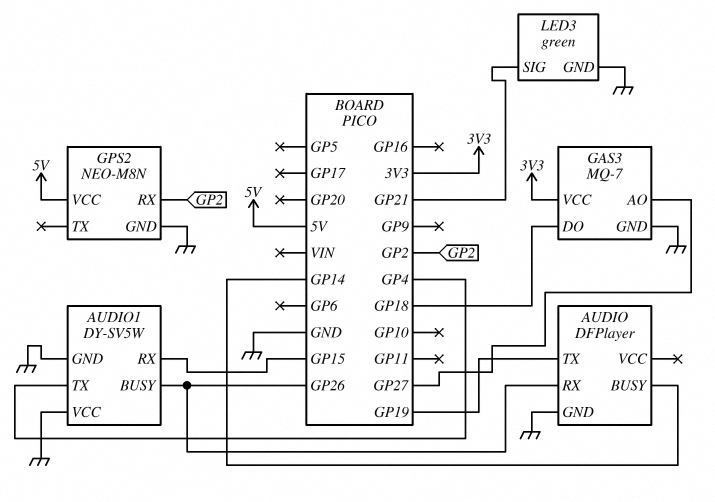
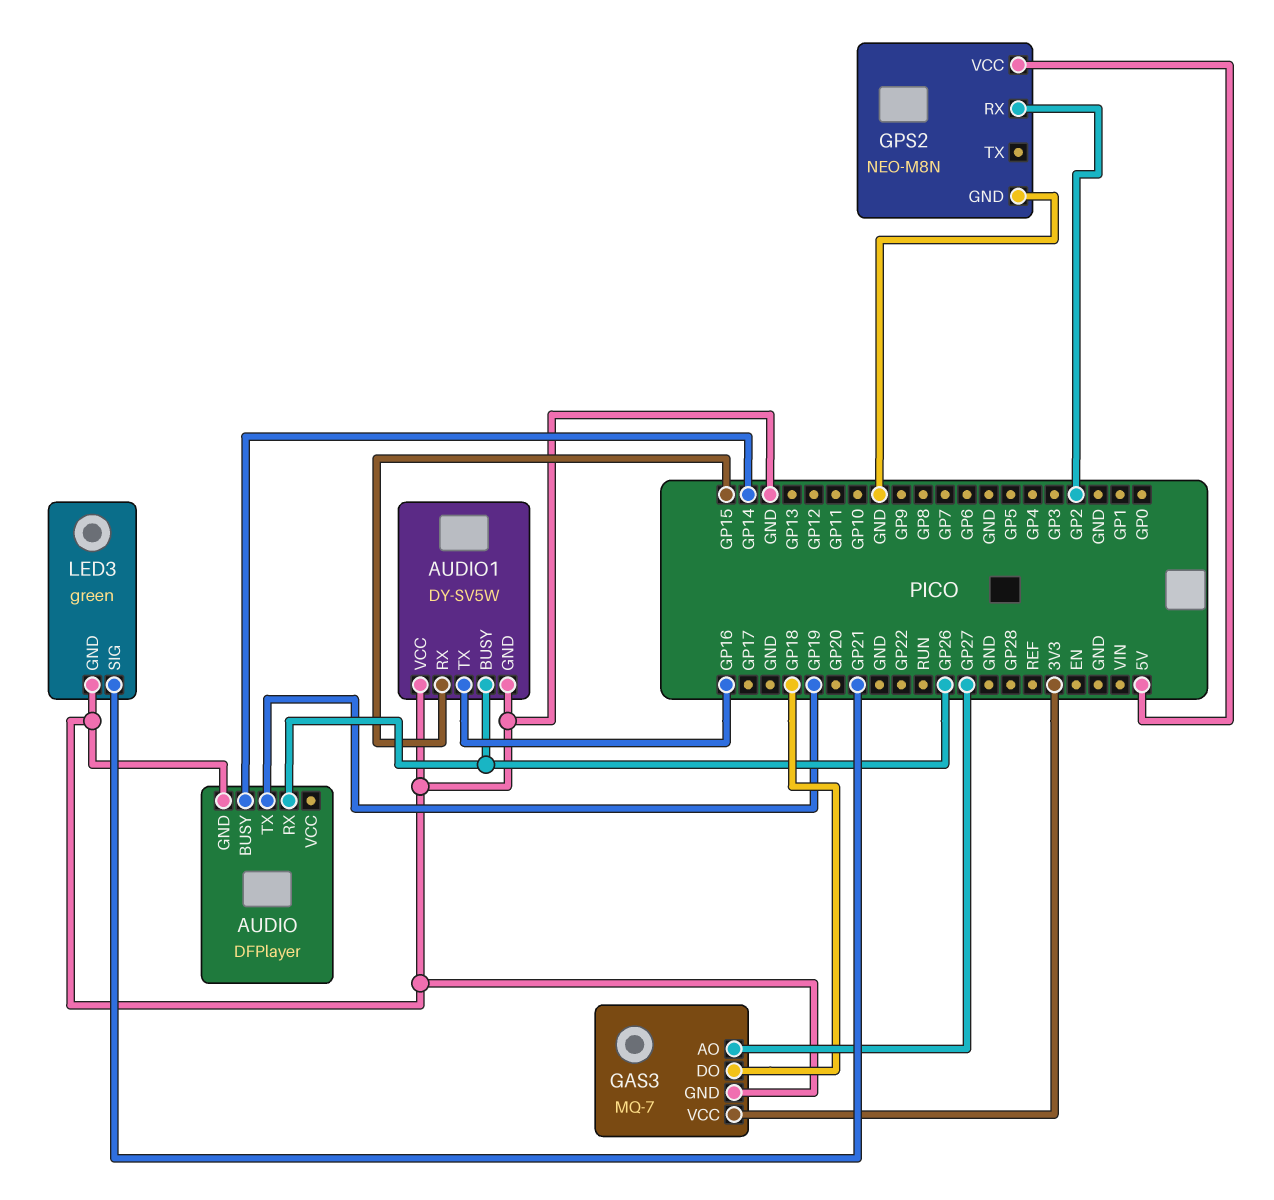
AUDIO1 pin TX: GP4 -> GP16

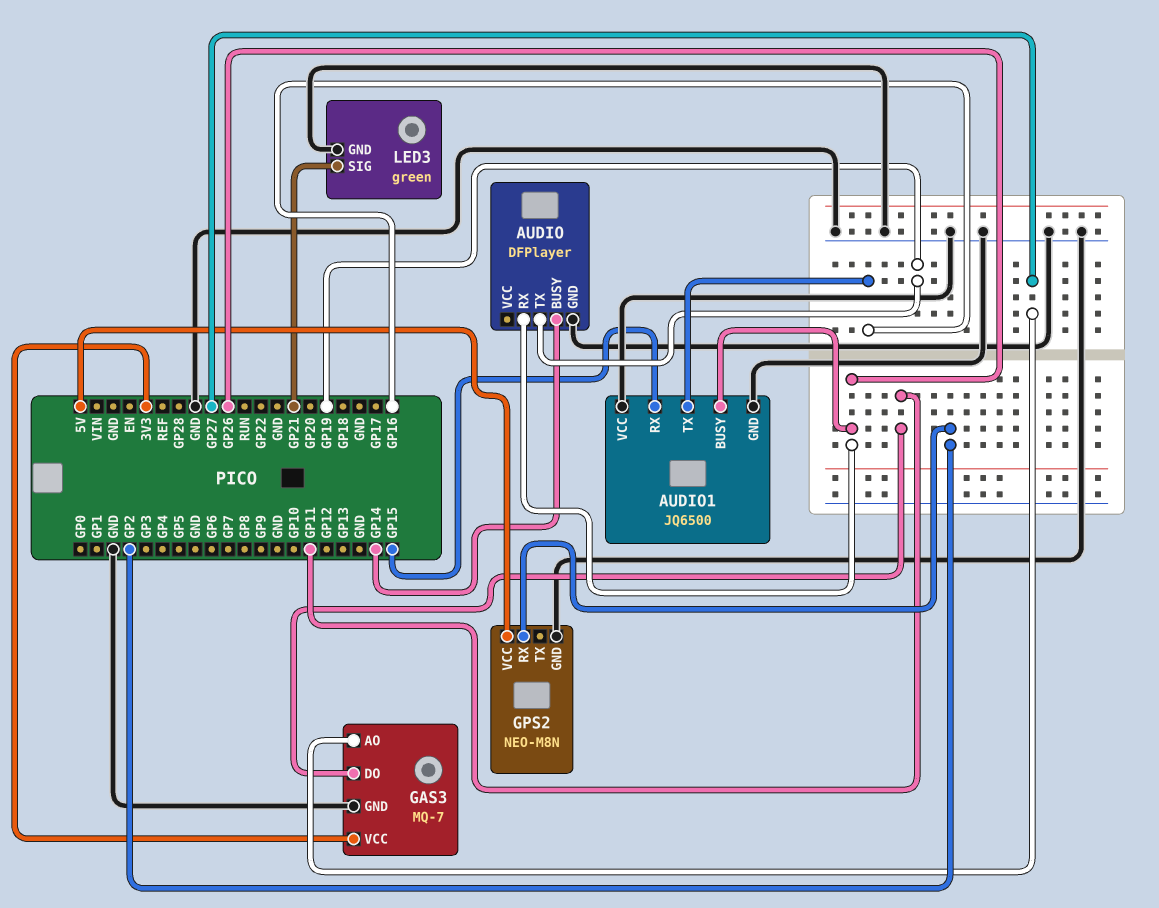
AUDIO1: DY-SV5W -> JQ6500
GAS3 pin DO: GP18 -> GP11

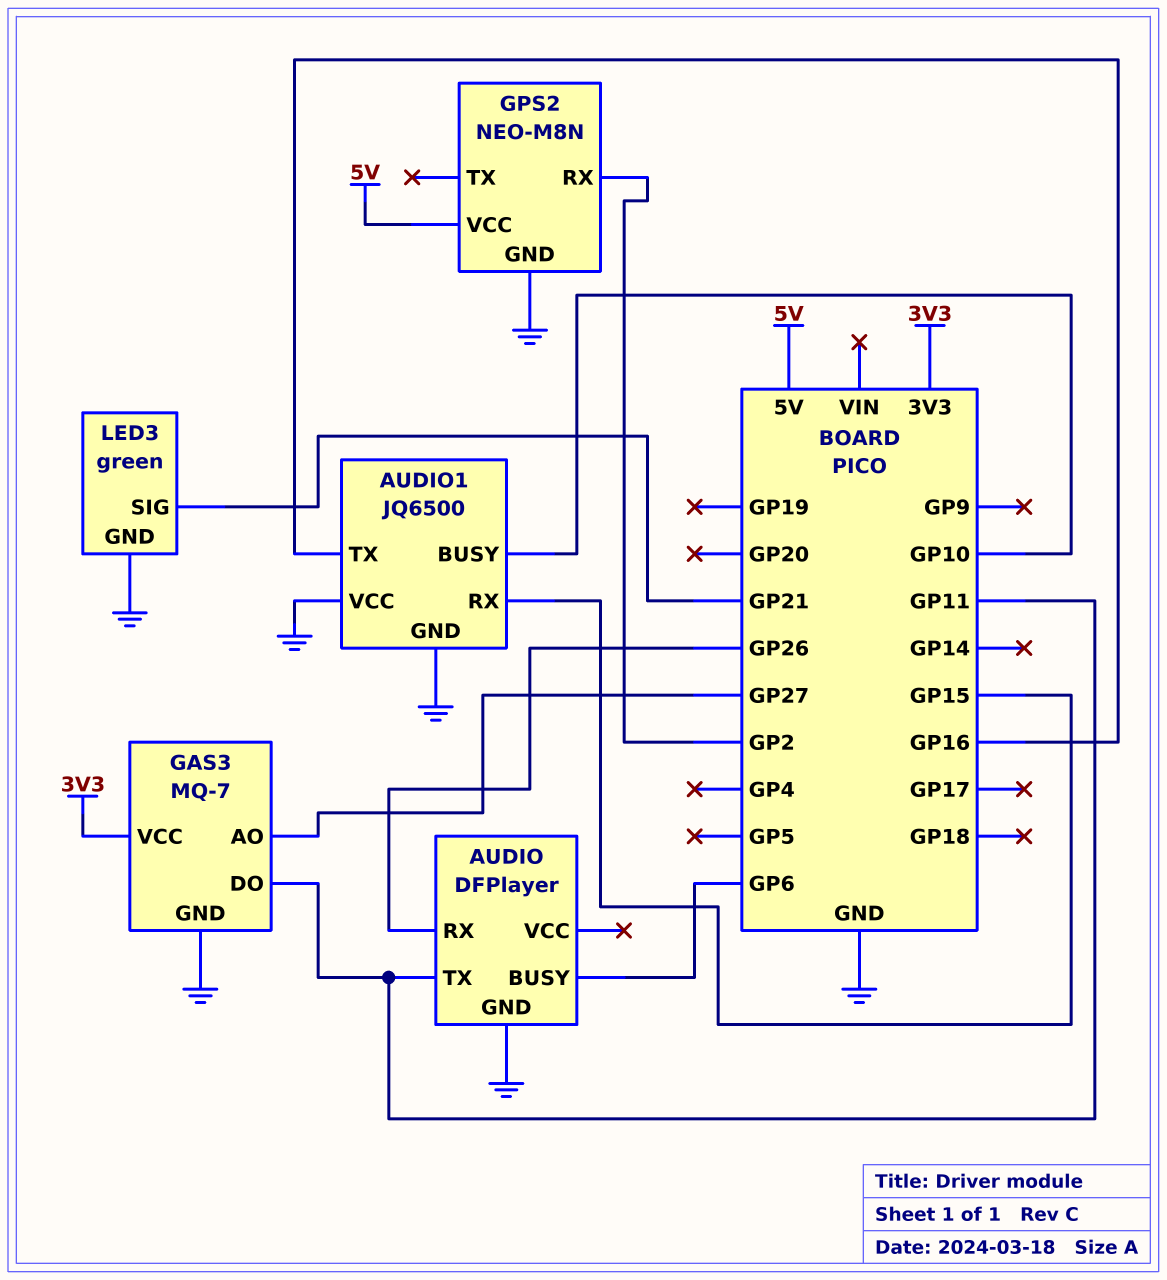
AUDIO pin BUSY: GP14 -> GP6
AUDIO pin TX: GP19 -> GP11
AUDIO1 pin BUSY: GP26 -> GP10

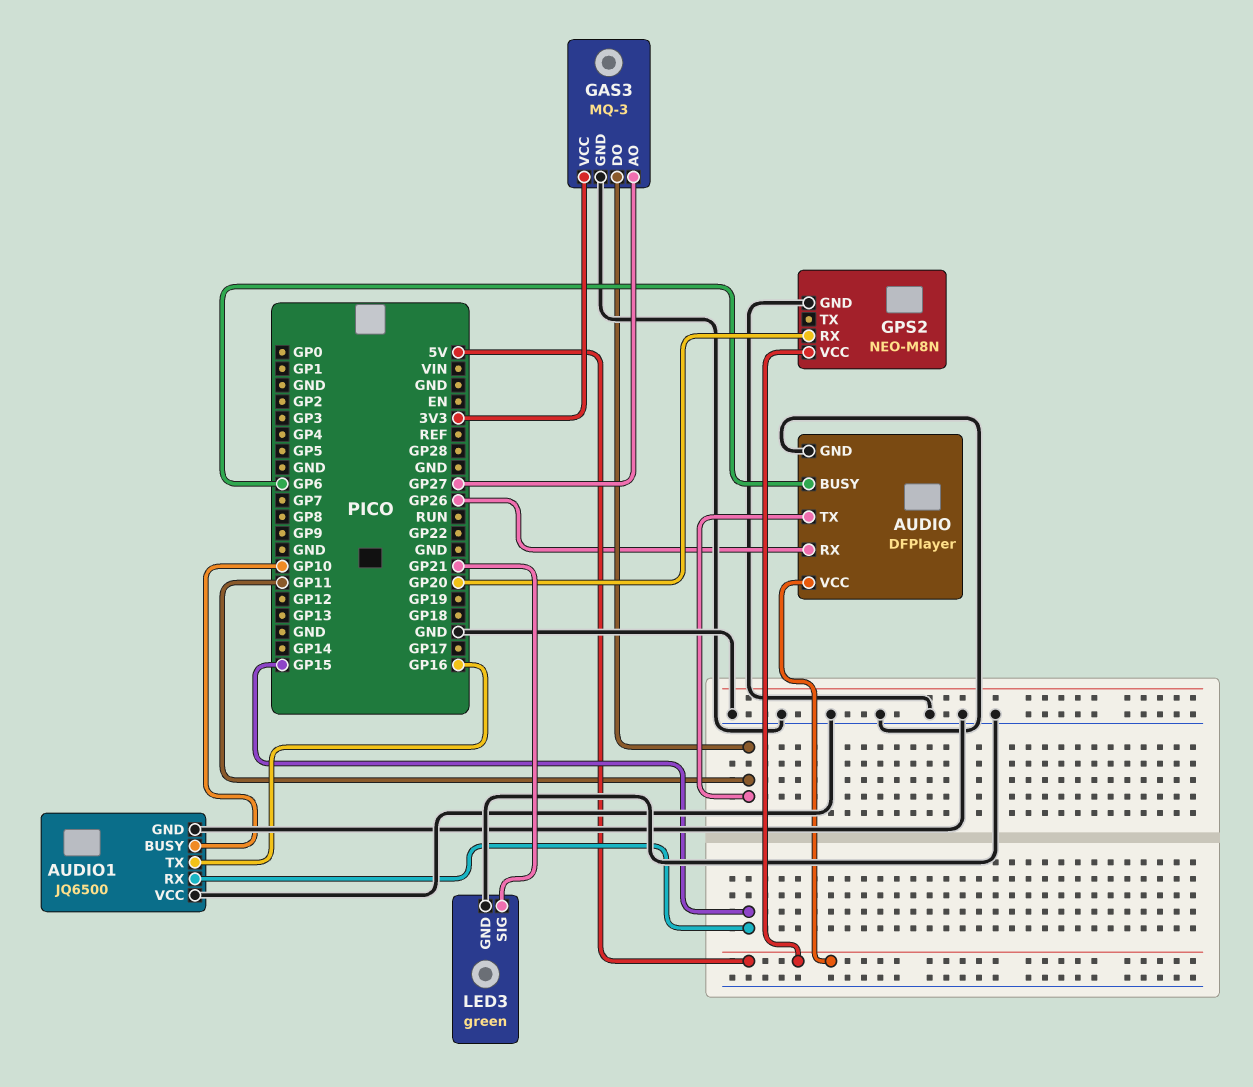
AUDIO pin VCC: none -> 5V
GAS3: MQ-7 -> MQ-3
GPS2 pin RX: GP2 -> GP20

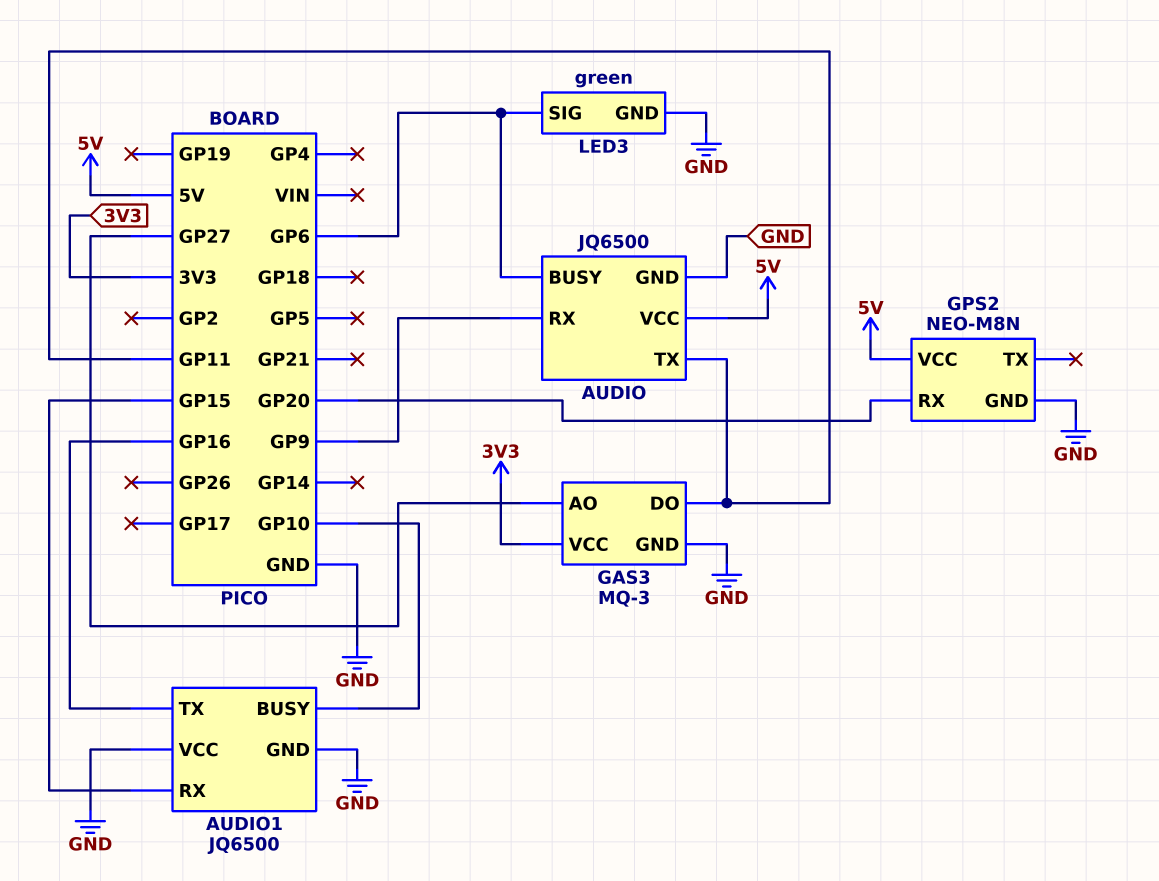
AUDIO: DFPlayer -> JQ6500
AUDIO pin RX: GP26 -> GP9
LED3 pin SIG: GP21 -> GP6

